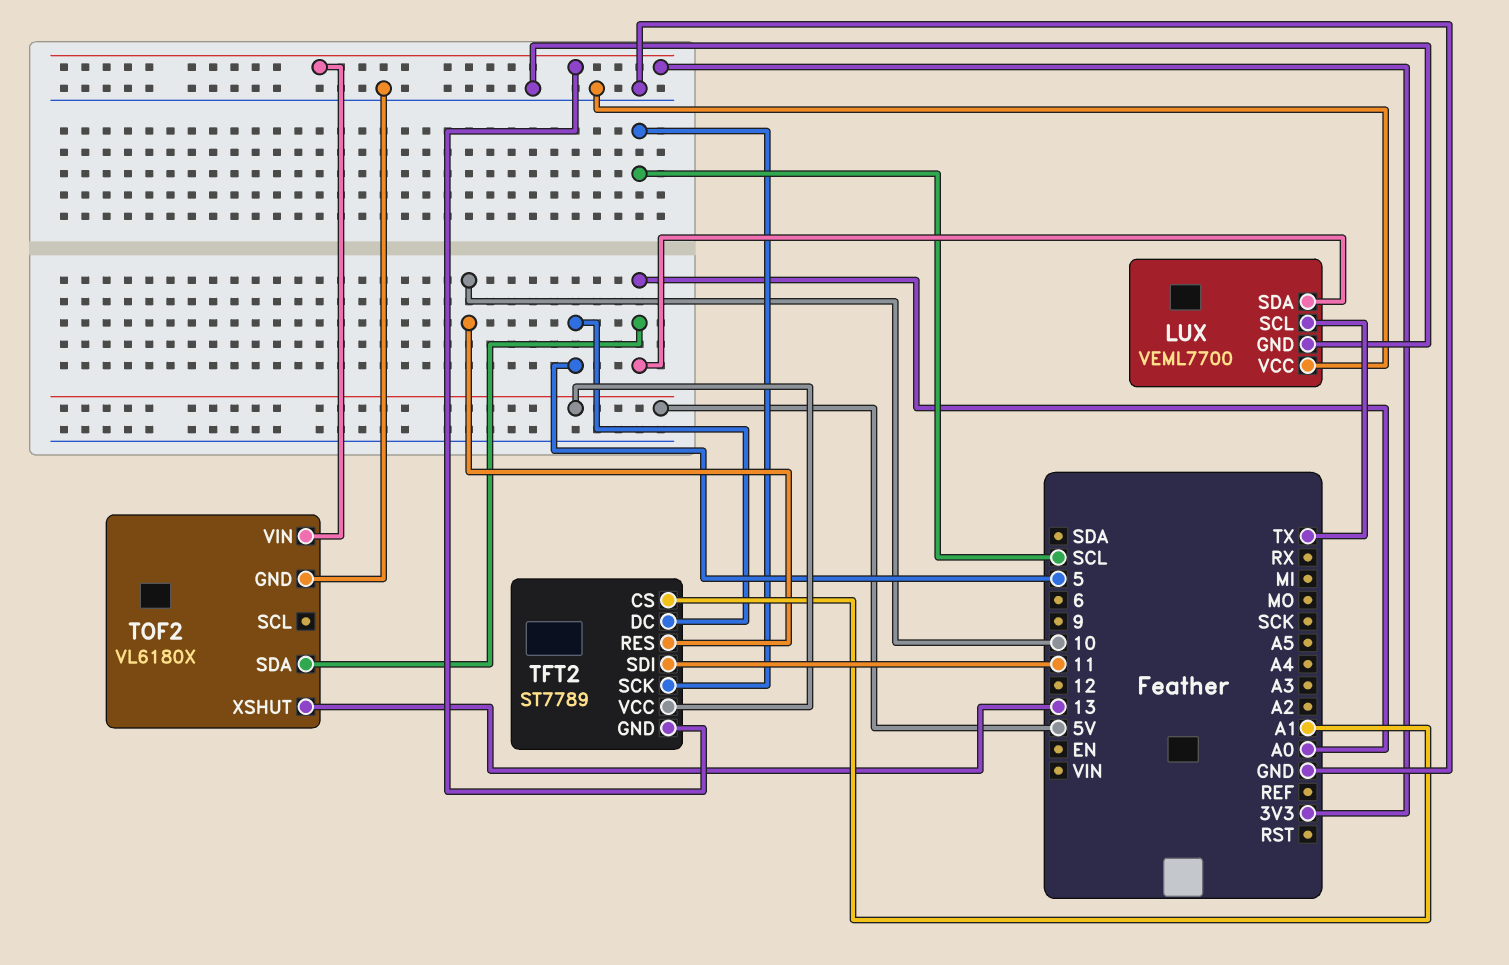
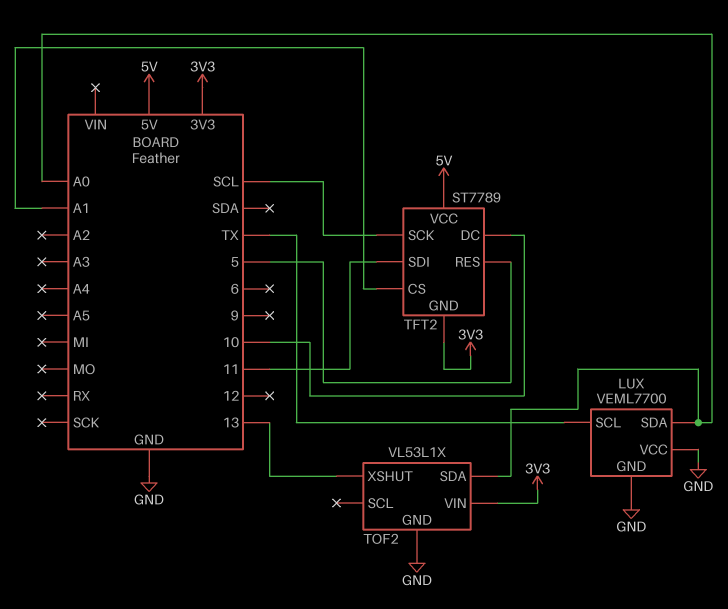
TFT2 pin DC: 5 -> 10
TFT2 pin RES: 10 -> 5
TOF2: VL6180X -> VL53L1X

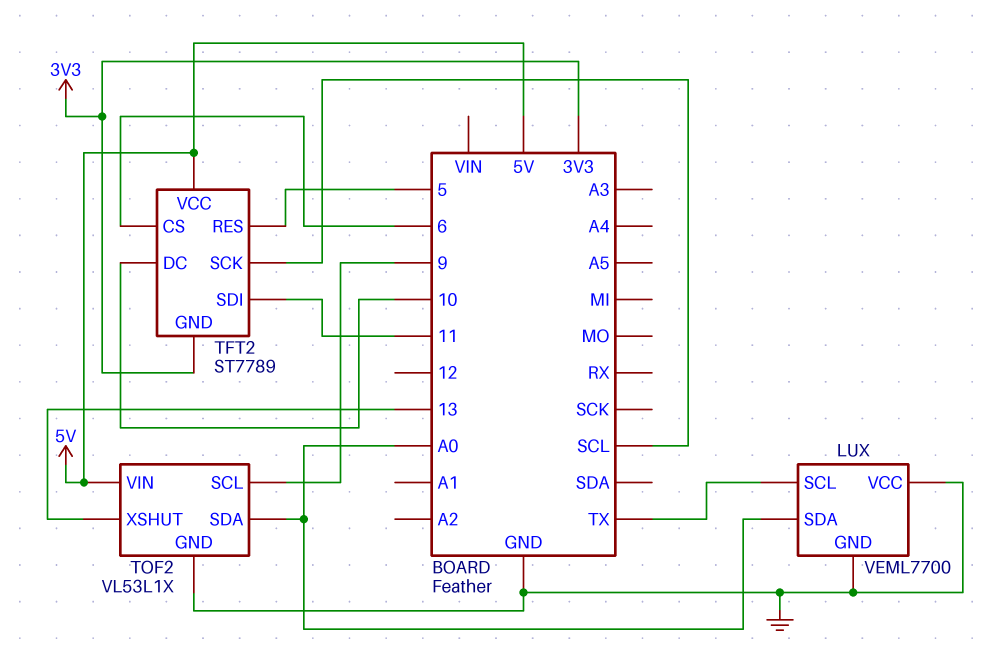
TFT2 pin CS: A1 -> 6
TOF2 pin SCL: none -> 9
TOF2 pin VIN: 3V3 -> 5V

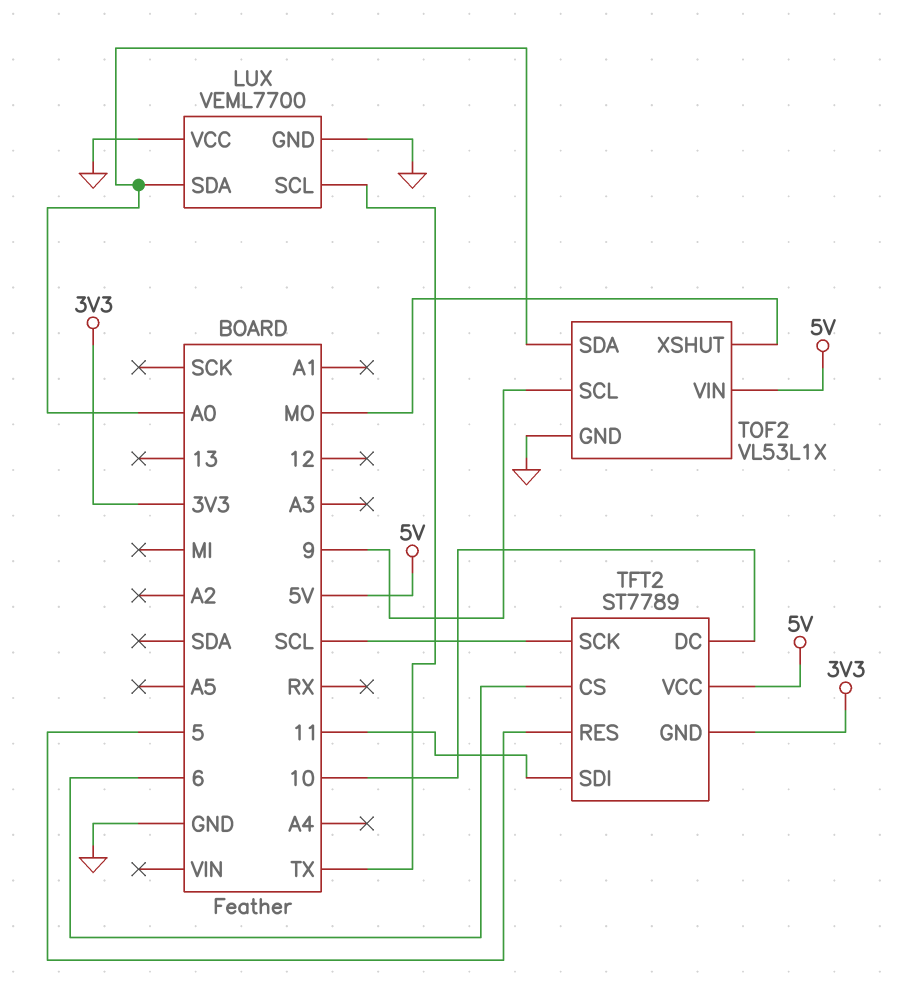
TOF2 pin XSHUT: 13 -> MO

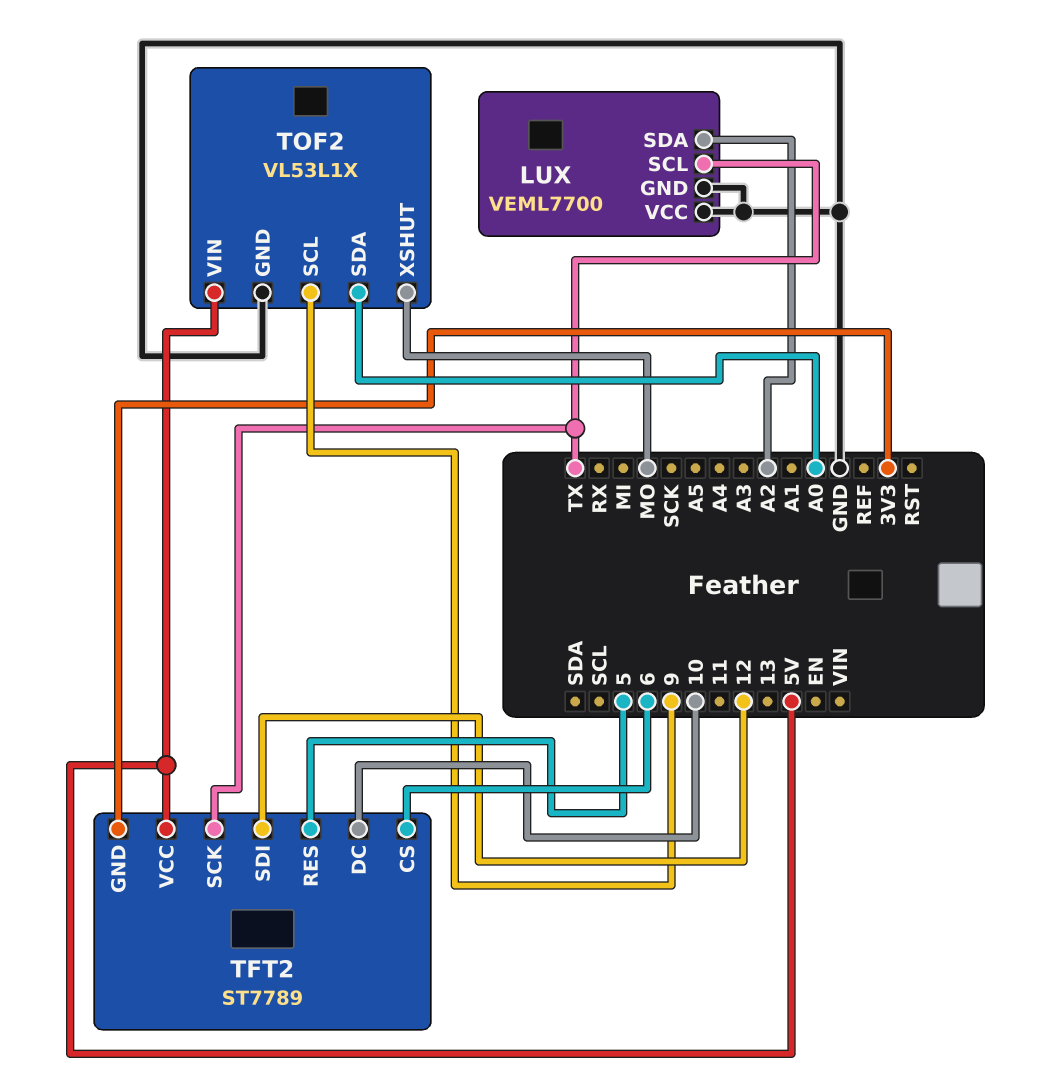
LUX pin SDA: A0 -> A2
TFT2 pin SCK: SCL -> TX
TFT2 pin SDI: 11 -> 12

